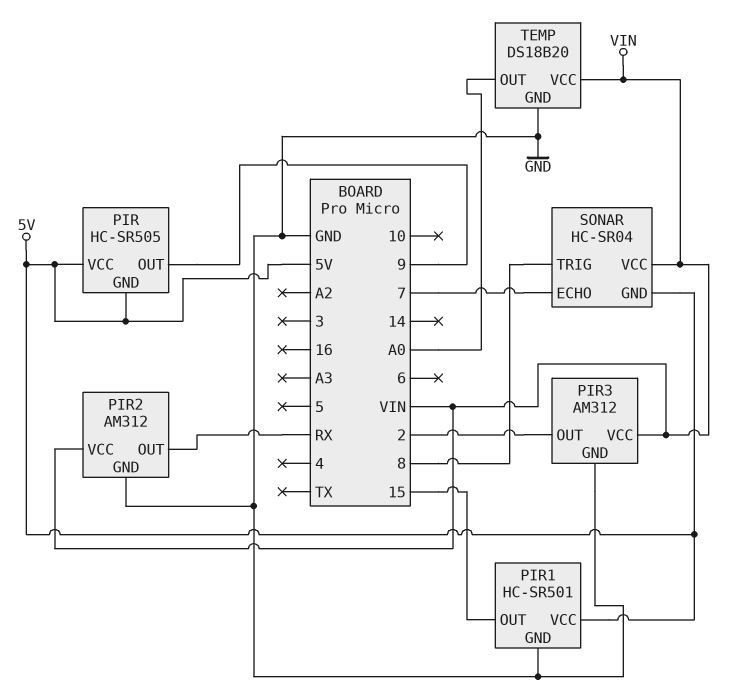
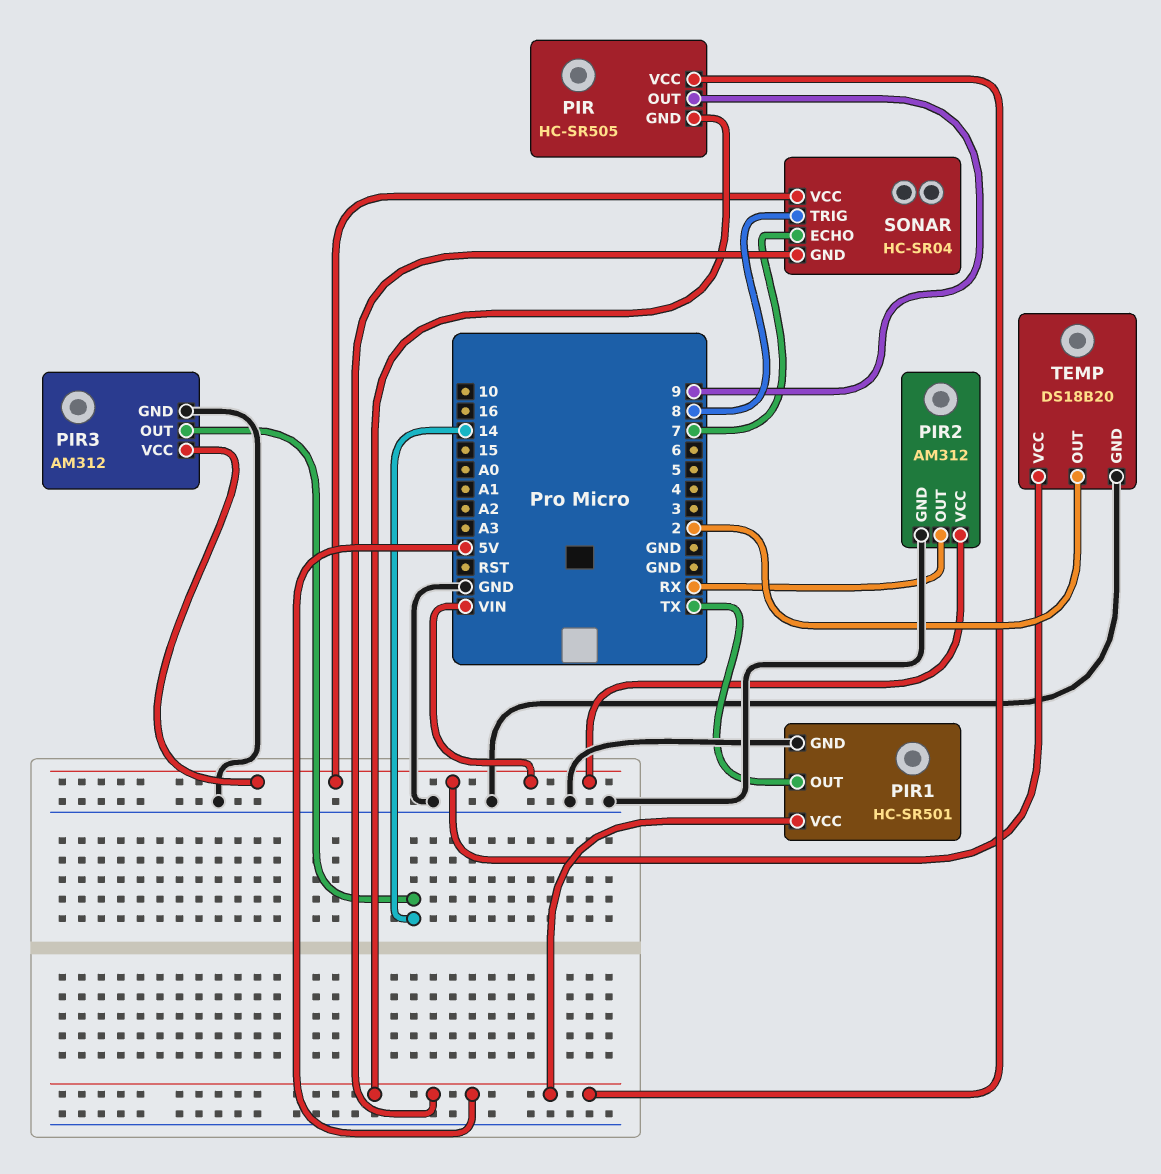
PIR1 pin OUT: 15 -> TX
PIR3 pin OUT: 2 -> 14
TEMP pin OUT: A0 -> 2

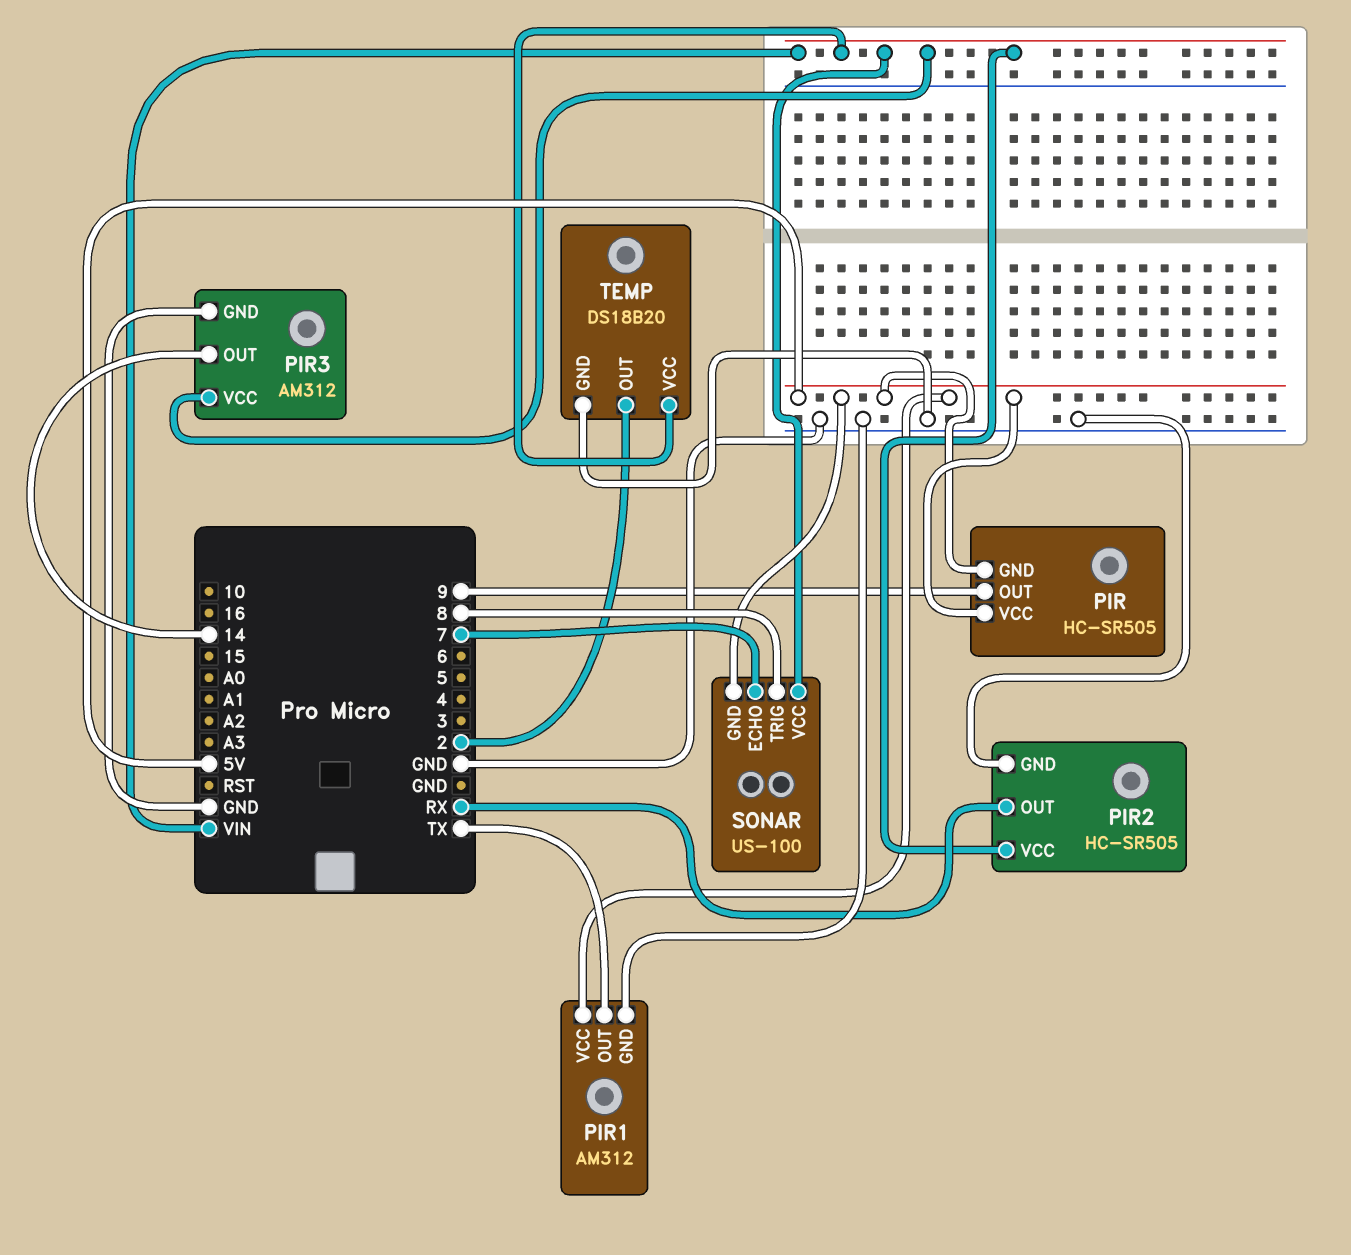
PIR1: HC-SR501 -> AM312
PIR2: AM312 -> HC-SR505
SONAR: HC-SR04 -> US-100

